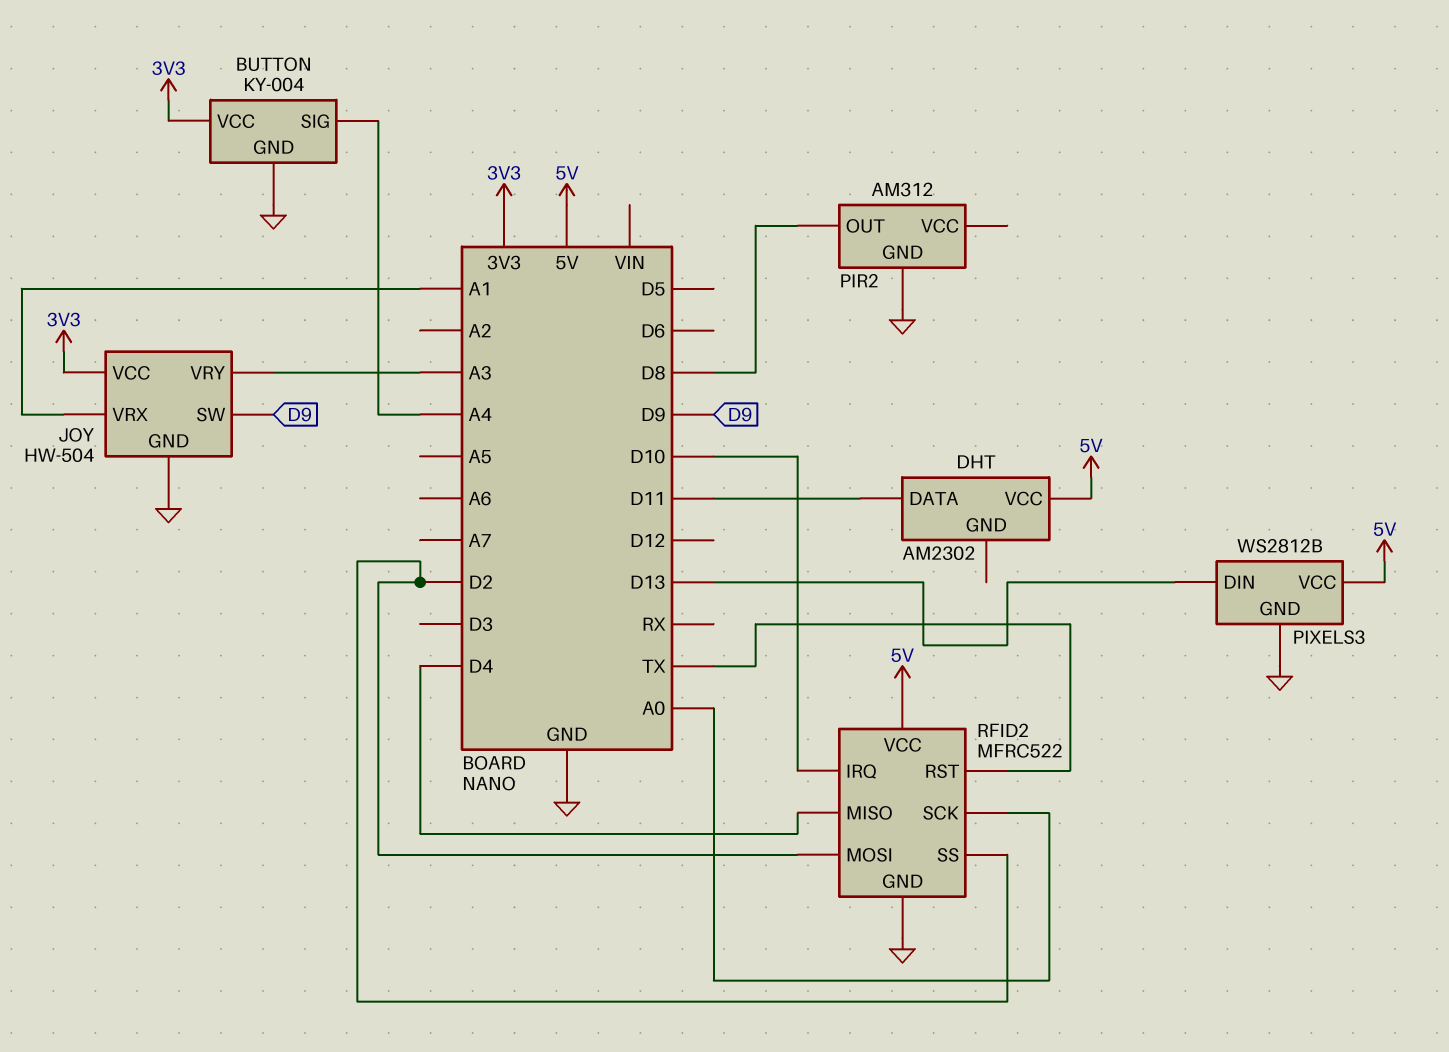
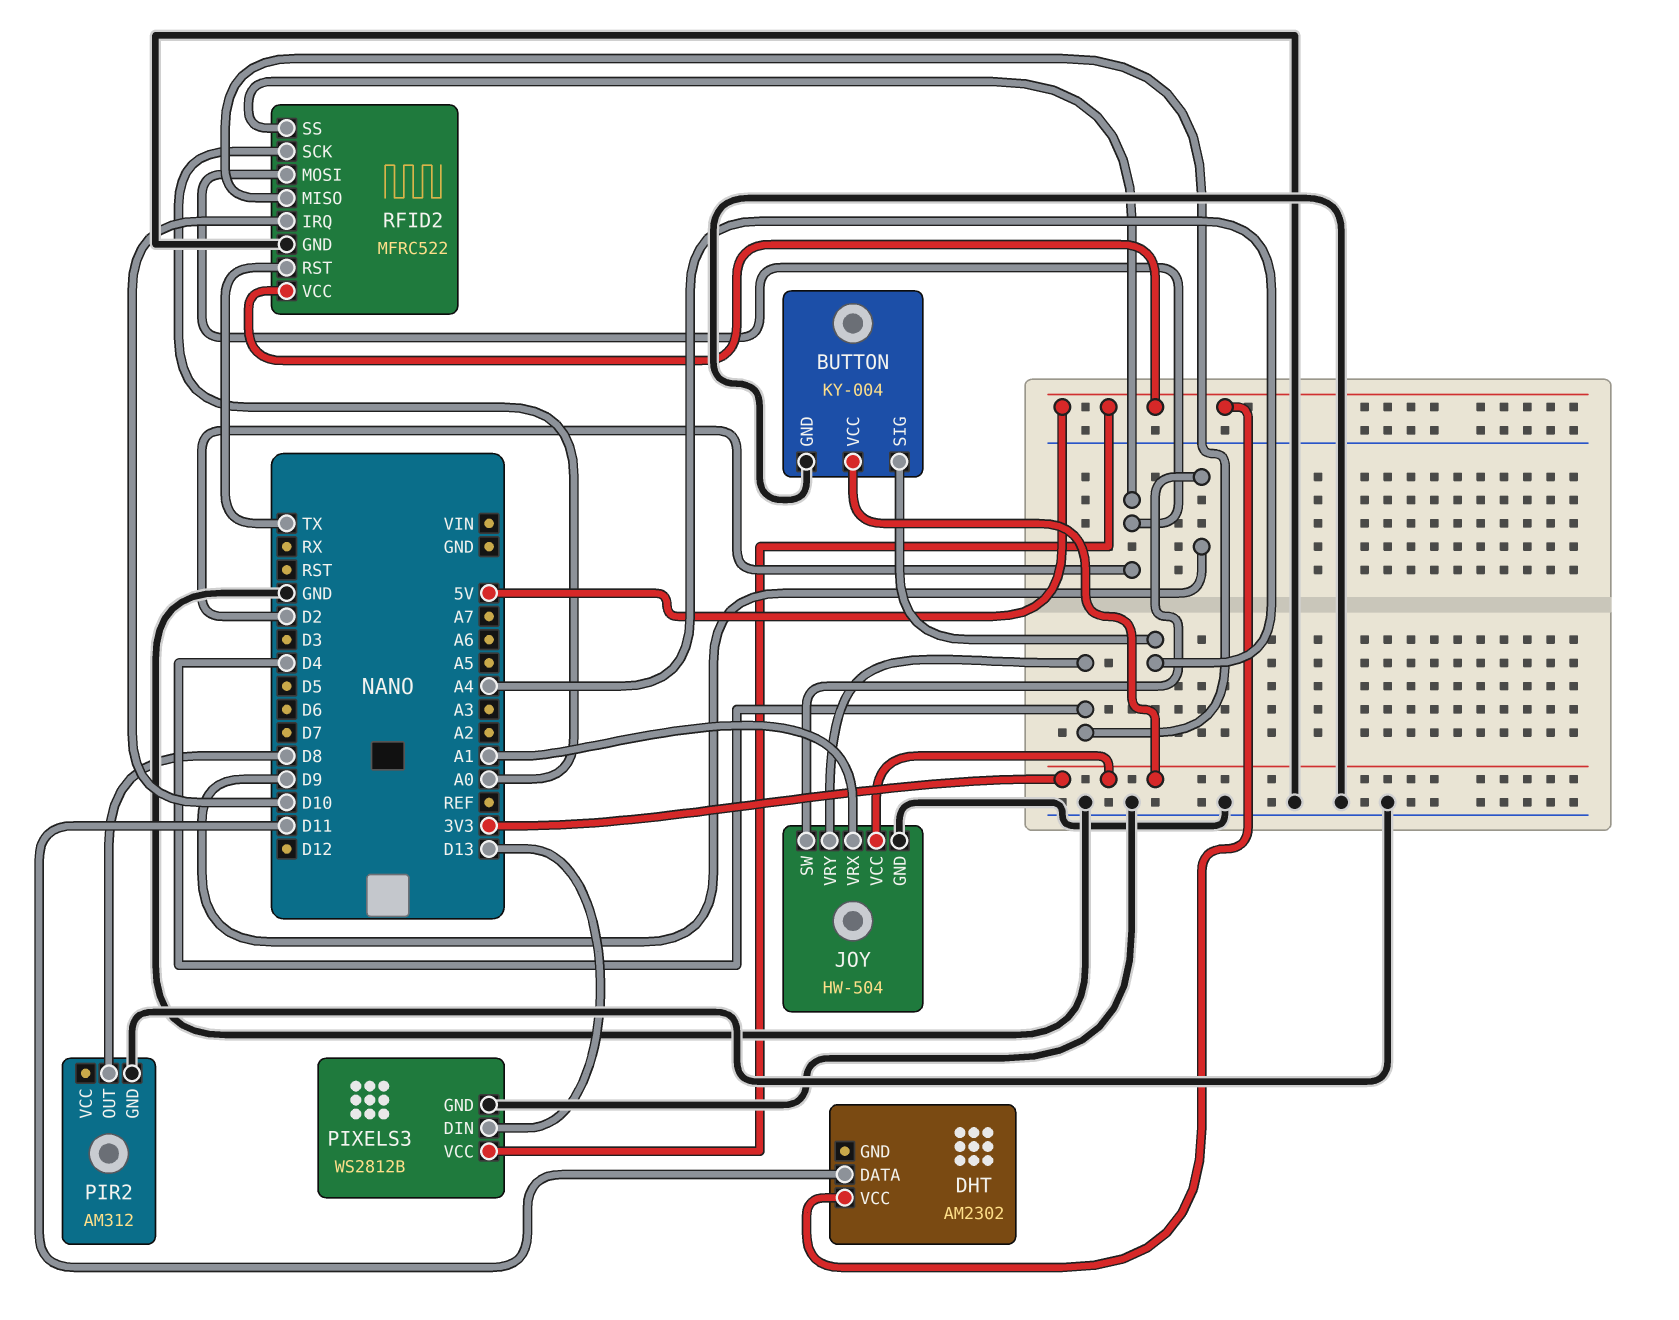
JOY pin VRY: A3 -> D4

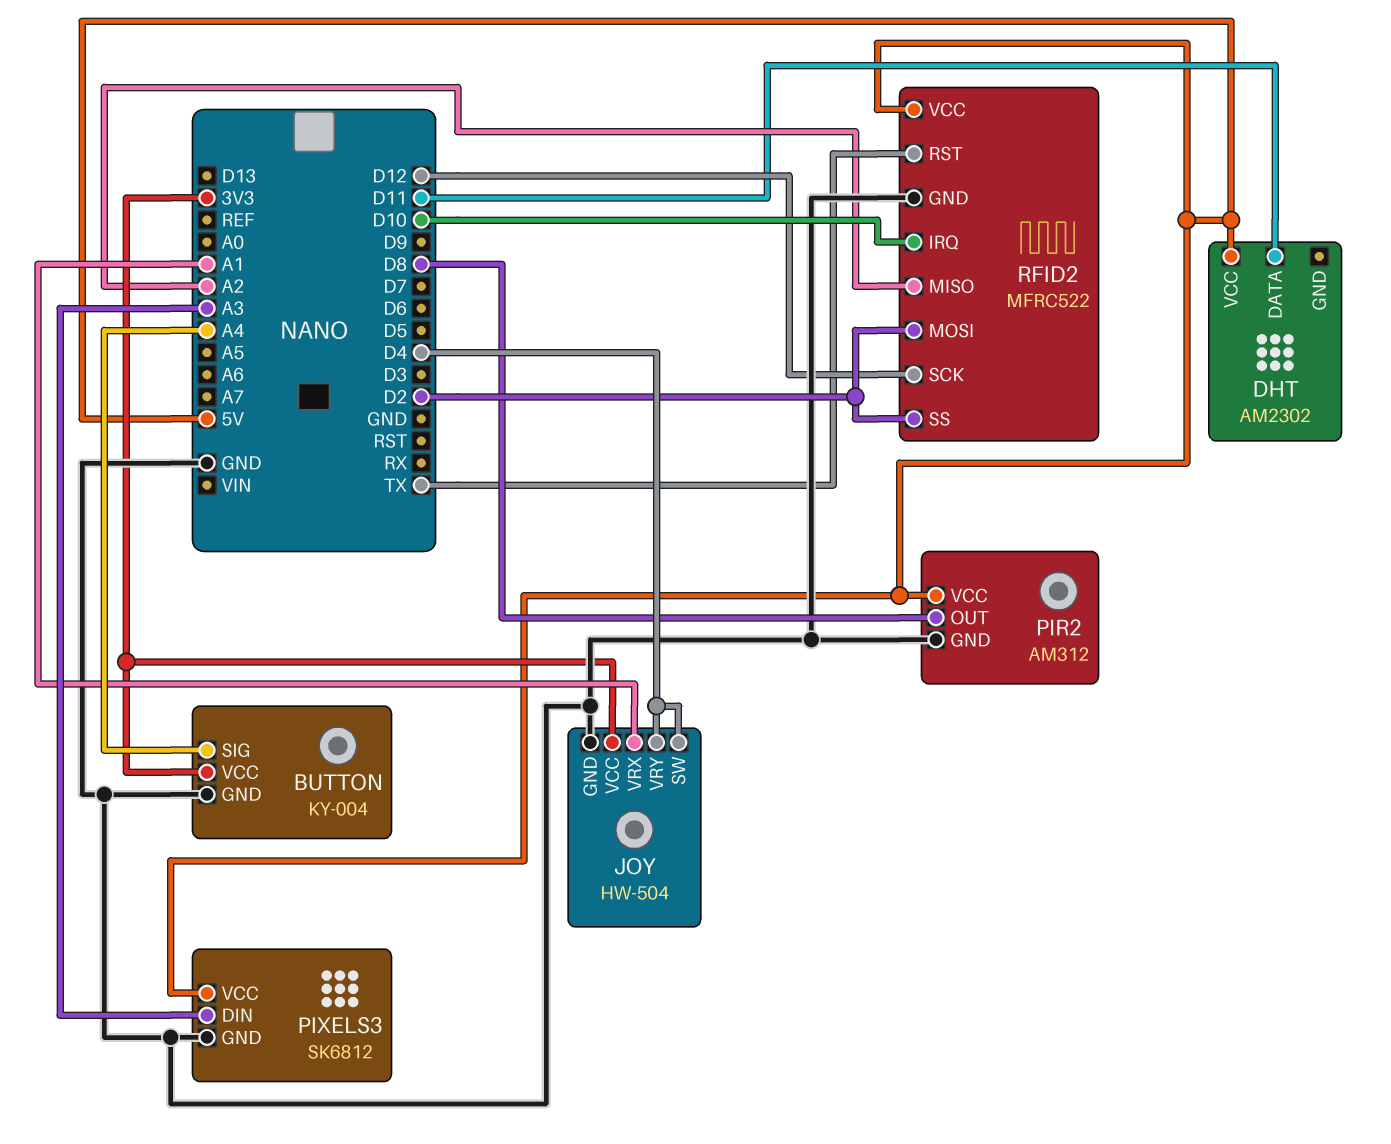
JOY pin SW: D9 -> D4
PIR2 pin VCC: none -> 5V
PIXELS3: WS2812B -> SK6812
PIXELS3 pin DIN: D13 -> A3
RFID2 pin MISO: D4 -> A2
RFID2 pin SCK: A0 -> D12

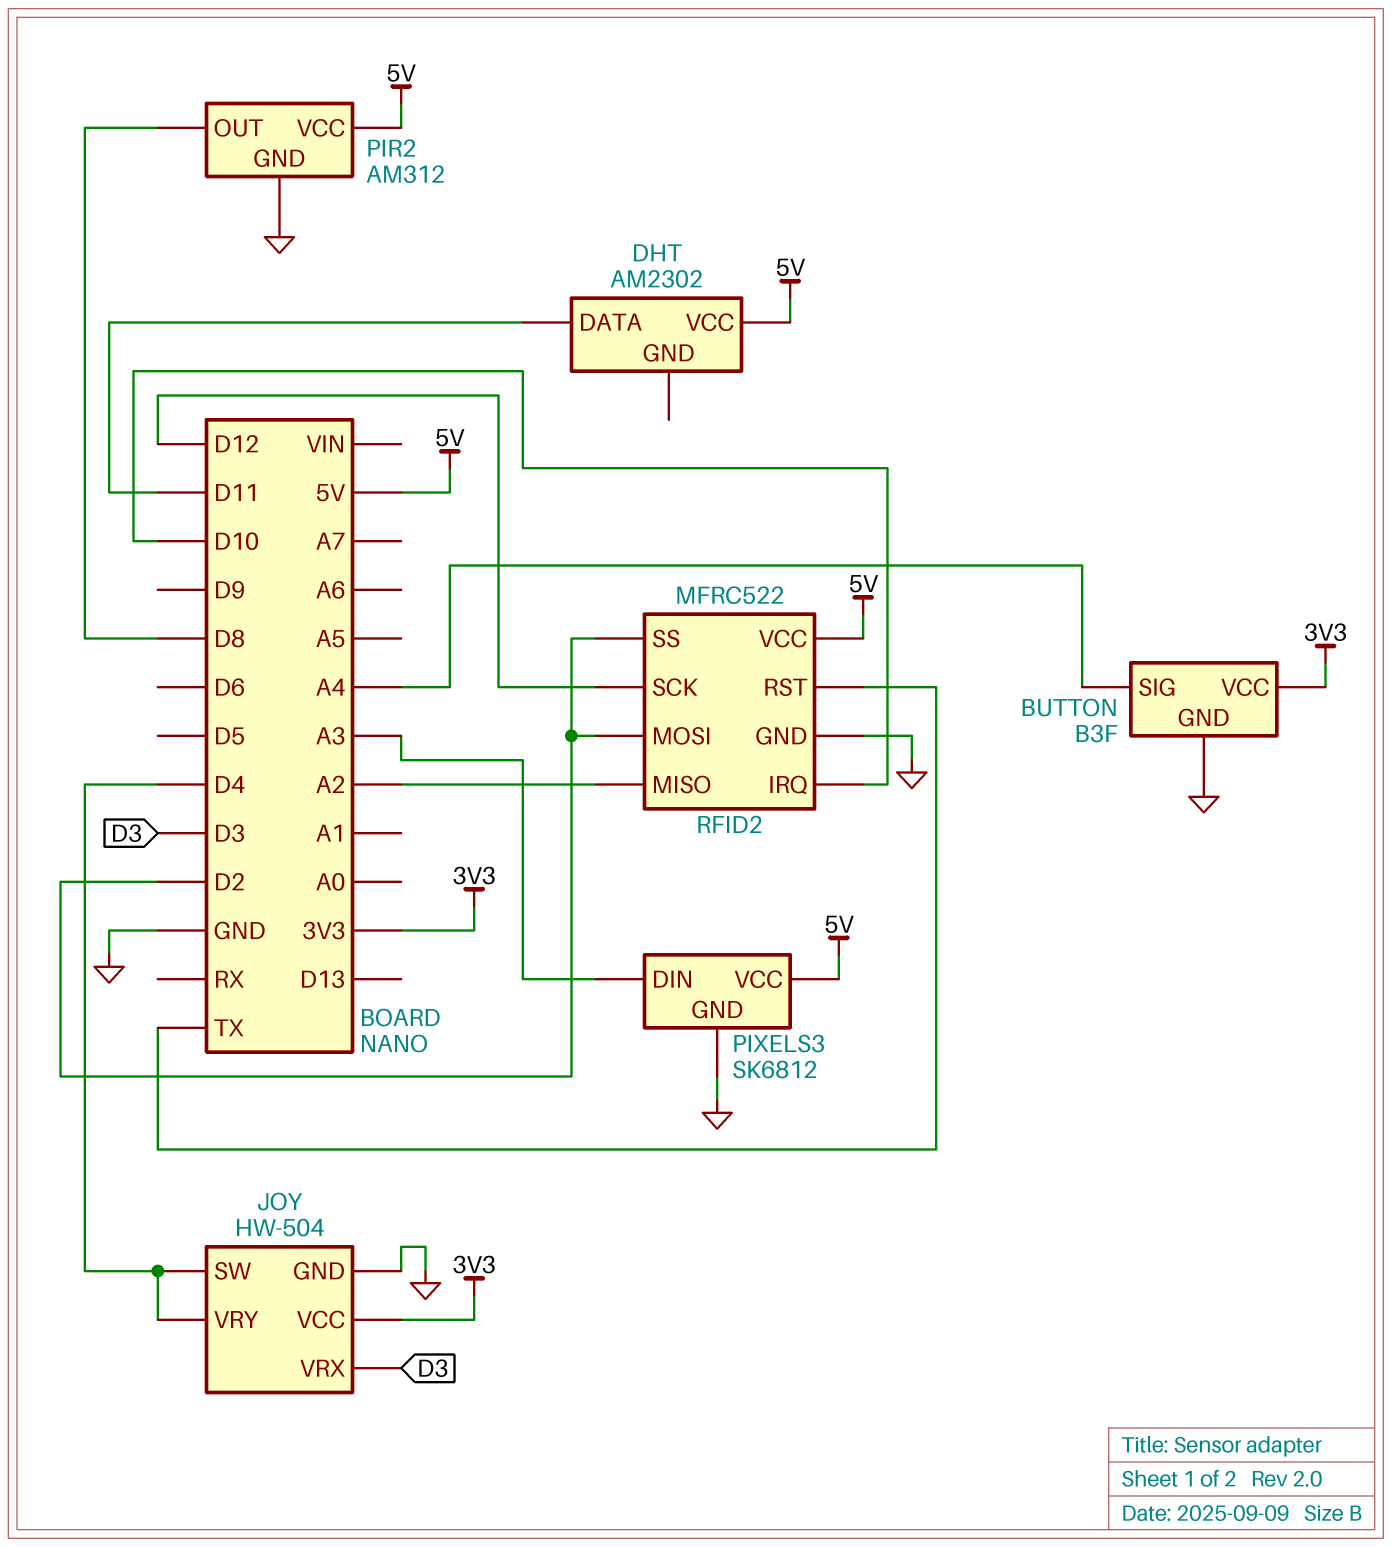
BUTTON: KY-004 -> B3F
JOY pin VRX: A1 -> D3

